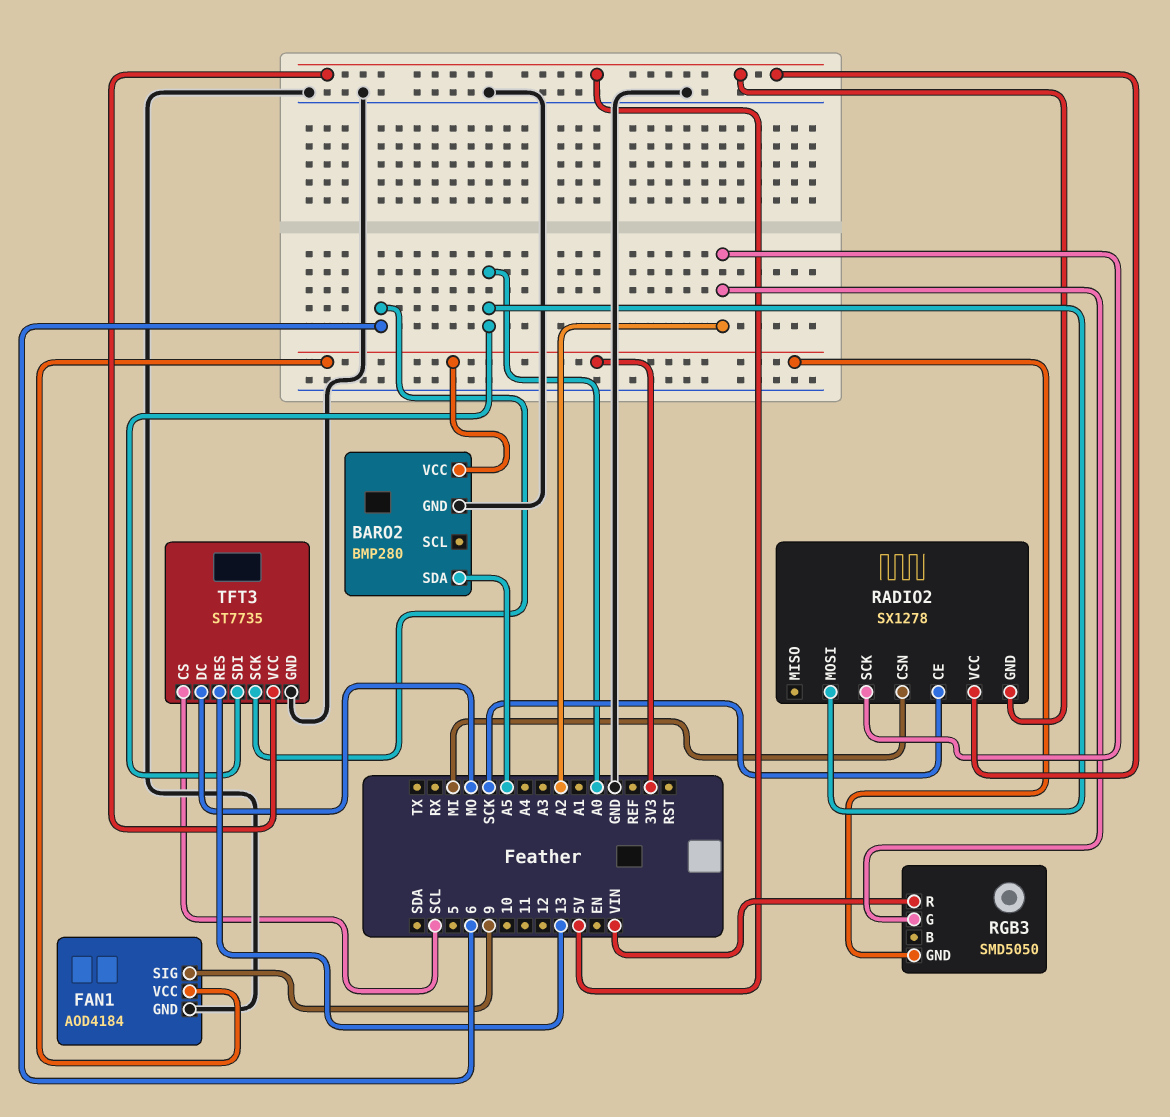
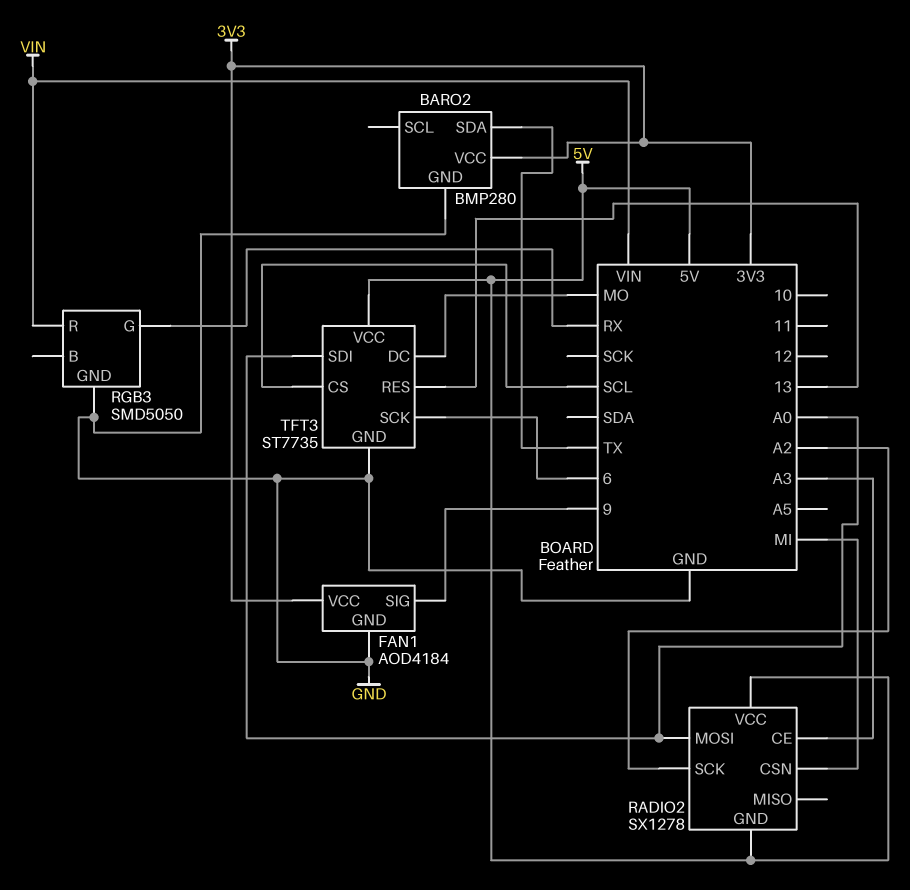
BARO2 pin SDA: A5 -> TX
RADIO2 pin CE: SCK -> A3
RGB3 pin G: A2 -> RX
RGB3 pin GND: 3V3 -> GND

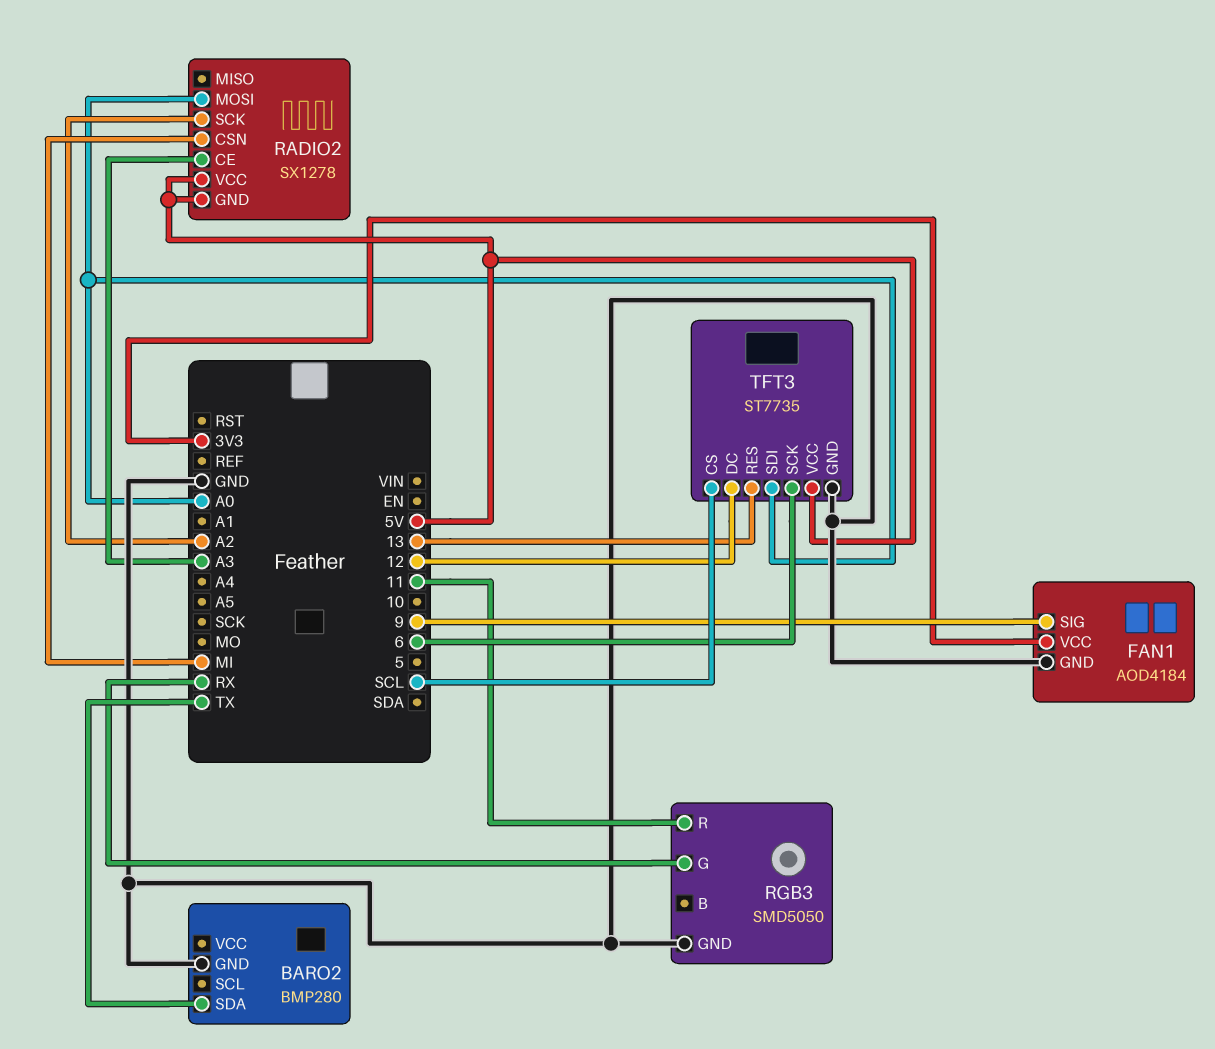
BARO2 pin VCC: 3V3 -> none
RGB3 pin R: VIN -> 11
TFT3 pin DC: MO -> 12

